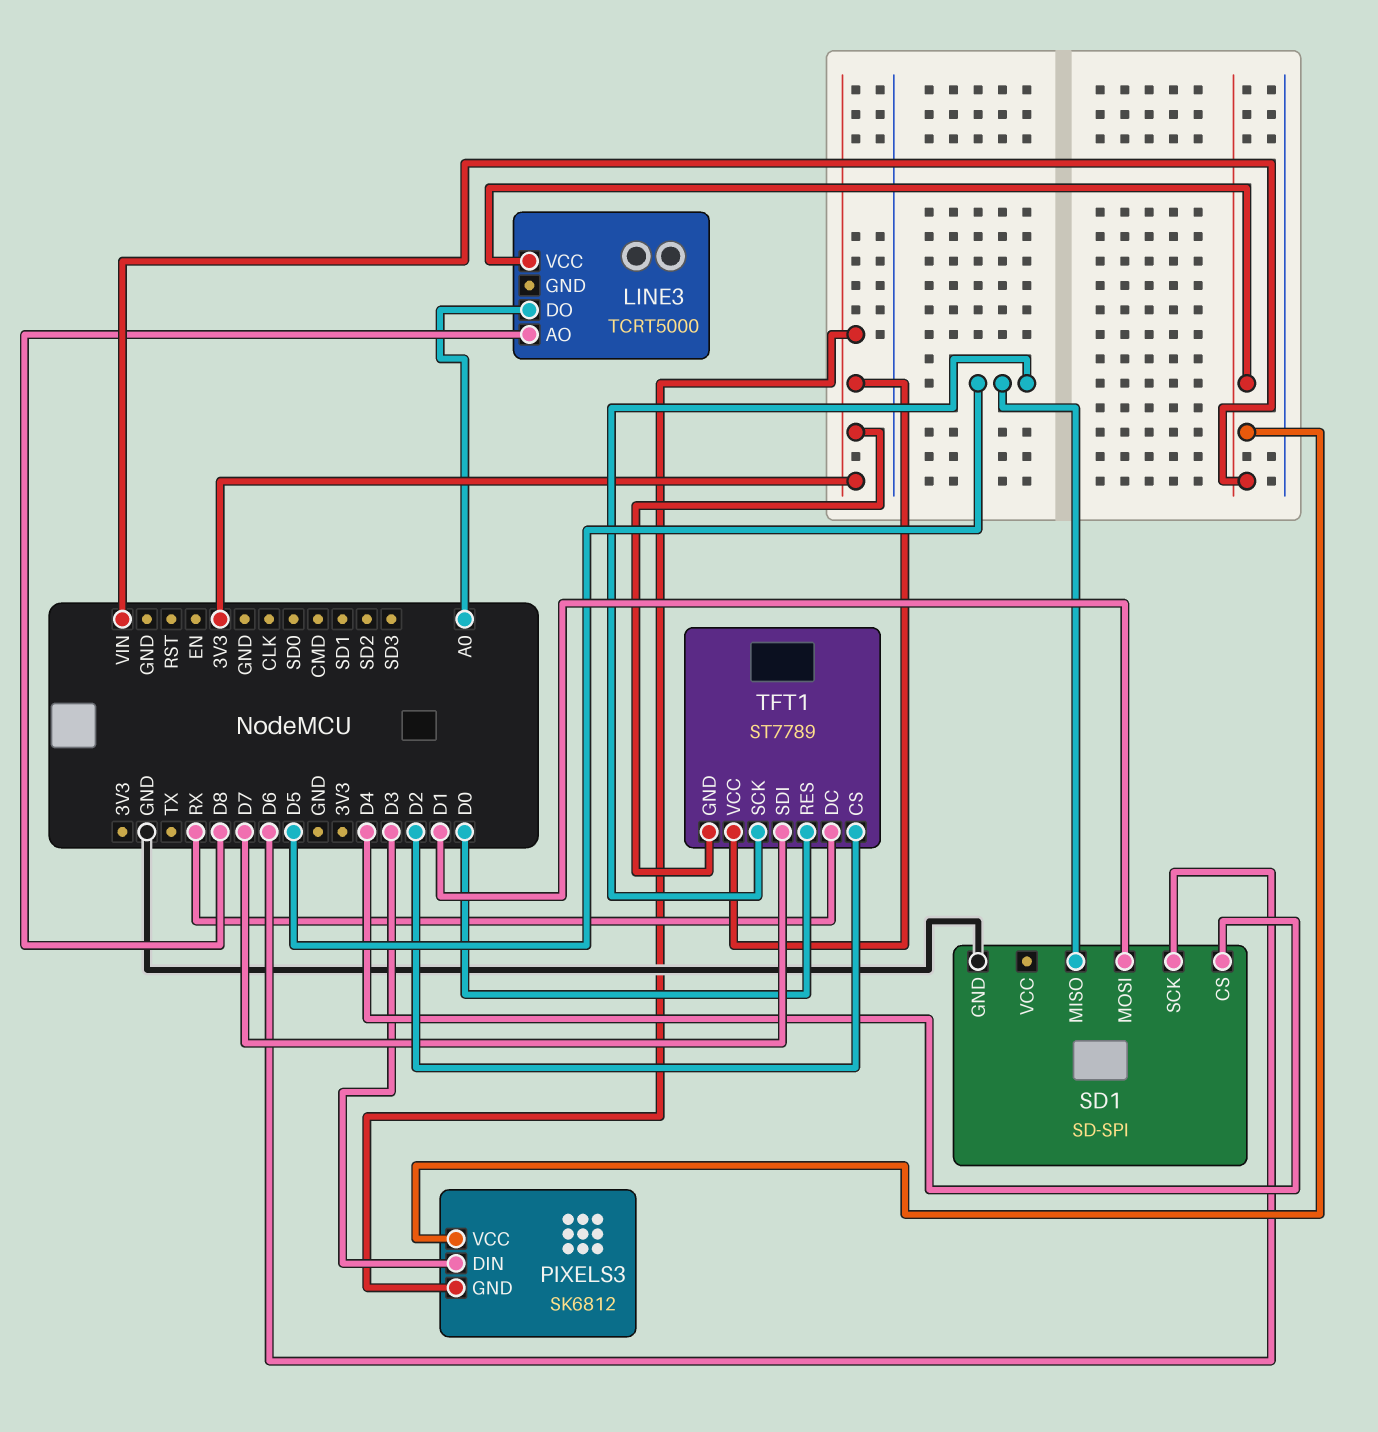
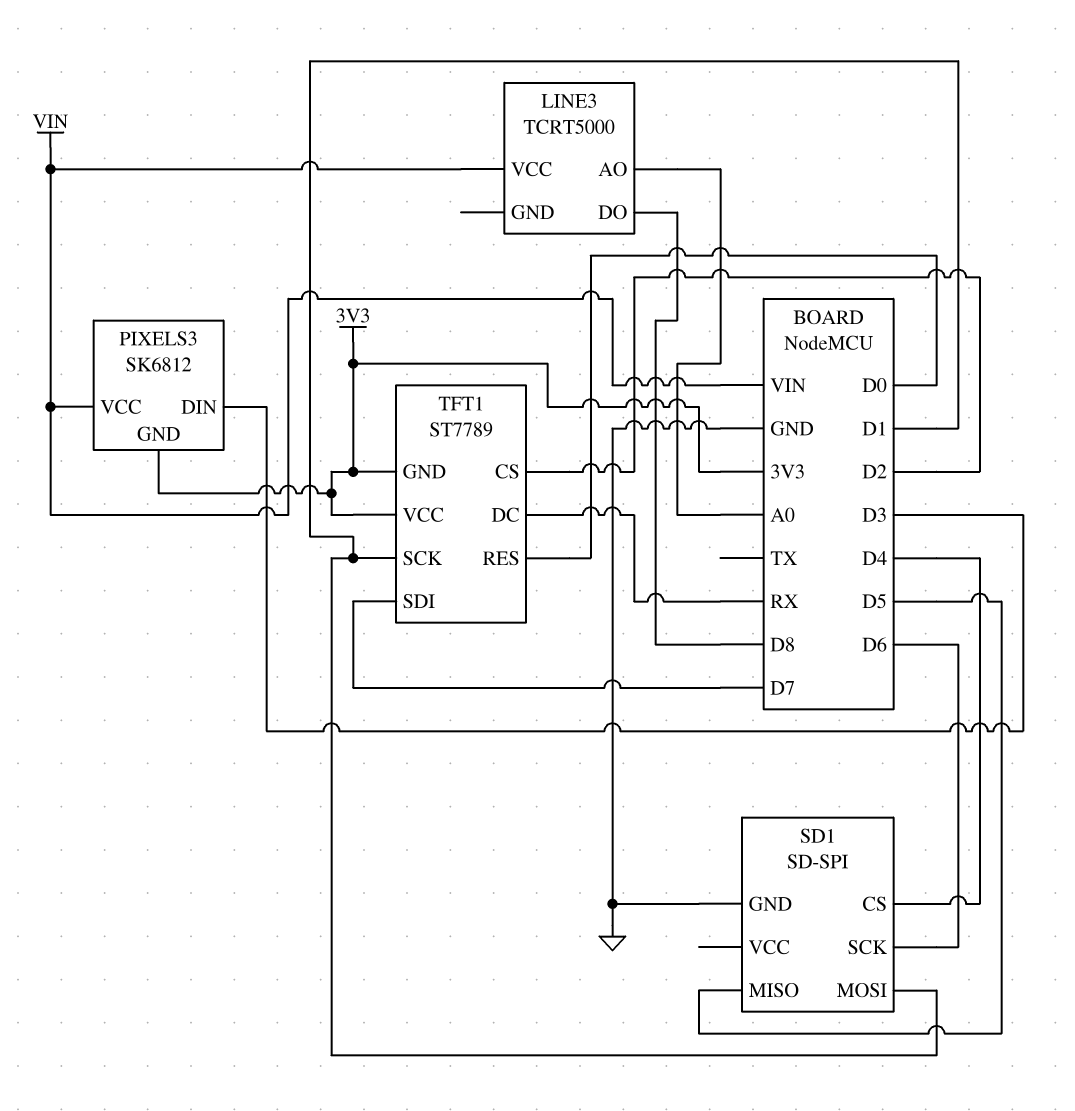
LINE3 pin AO: D8 -> A0
LINE3 pin DO: A0 -> D8
TFT1 pin SCK: D5 -> D1

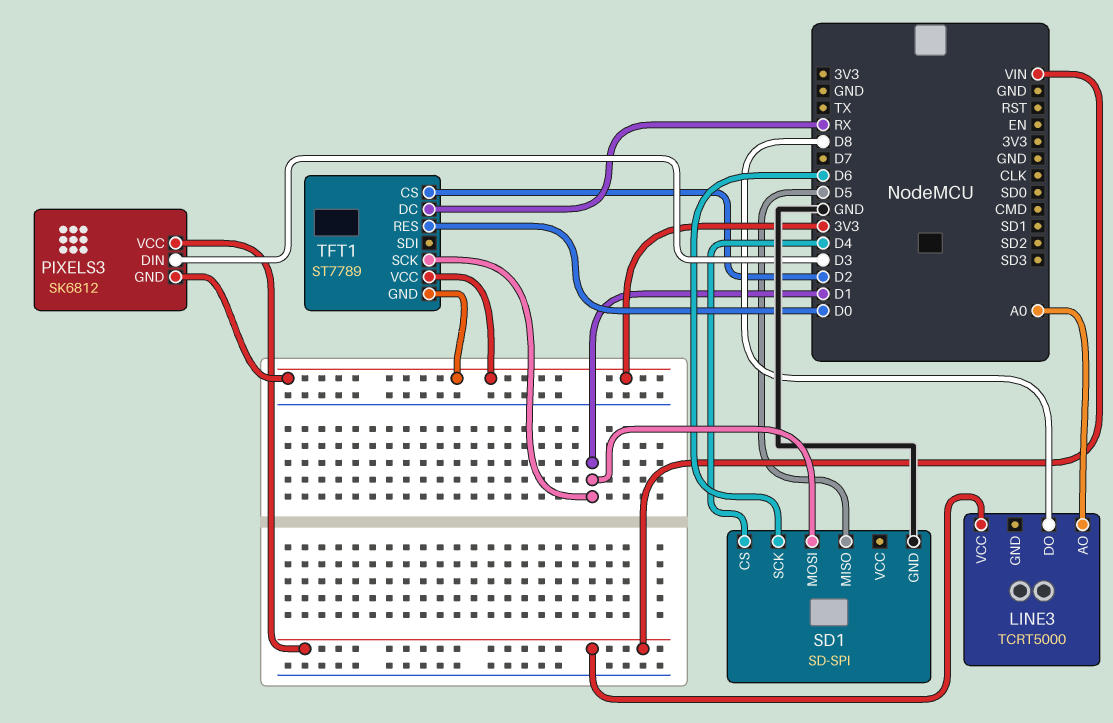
TFT1 pin SDI: D7 -> none

